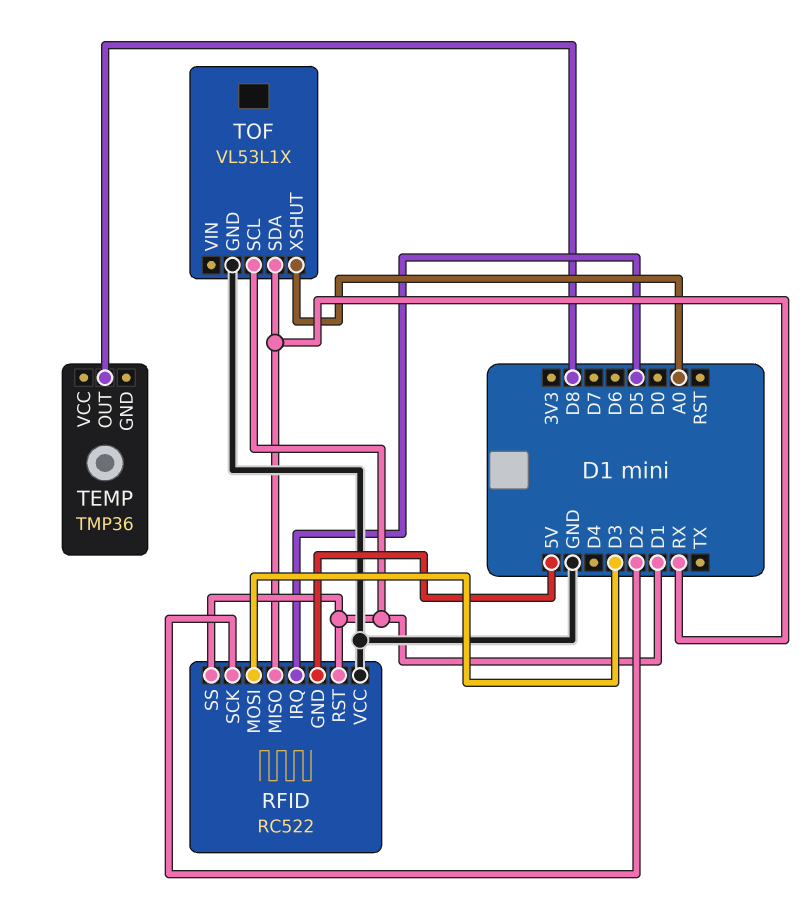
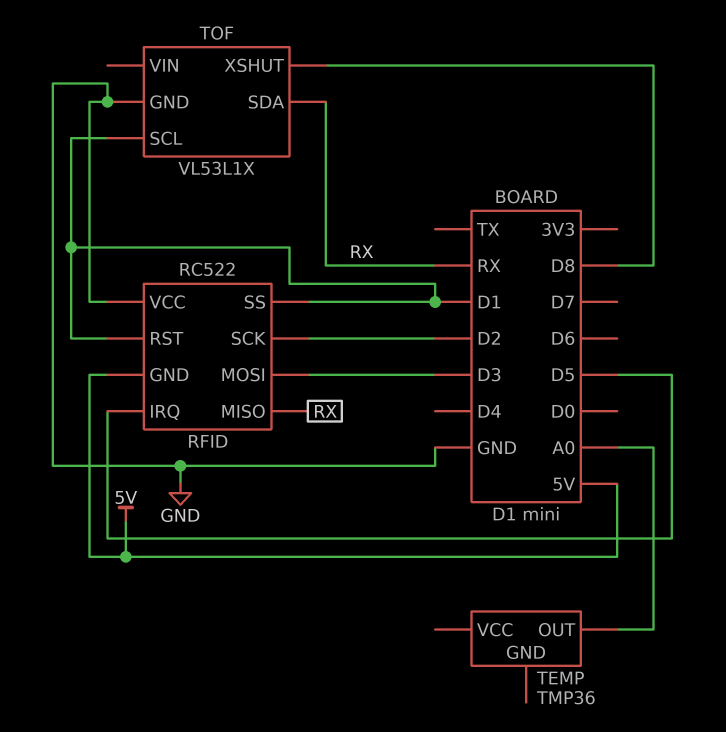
TEMP pin OUT: D8 -> A0
TOF pin XSHUT: A0 -> D8

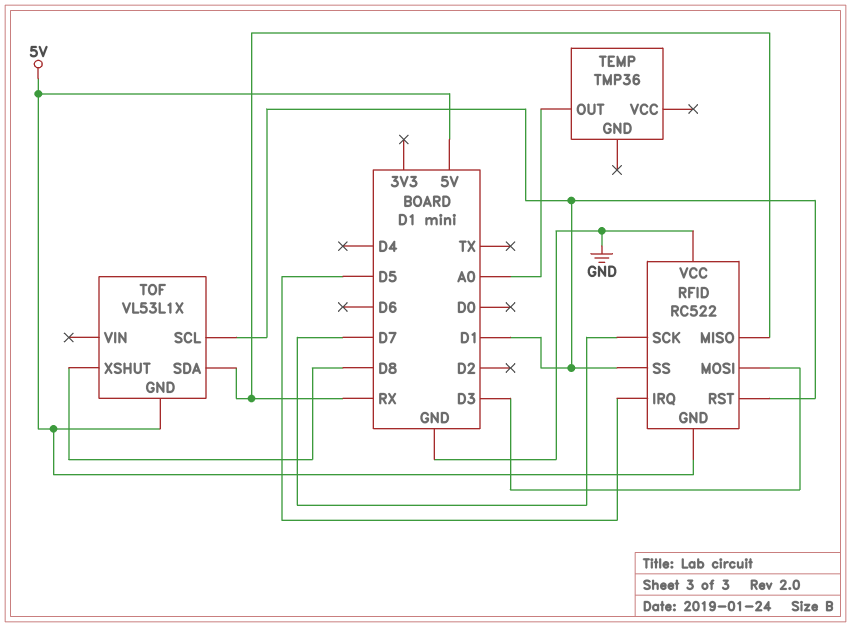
RFID pin SCK: D2 -> D7
TOF pin GND: GND -> 5V

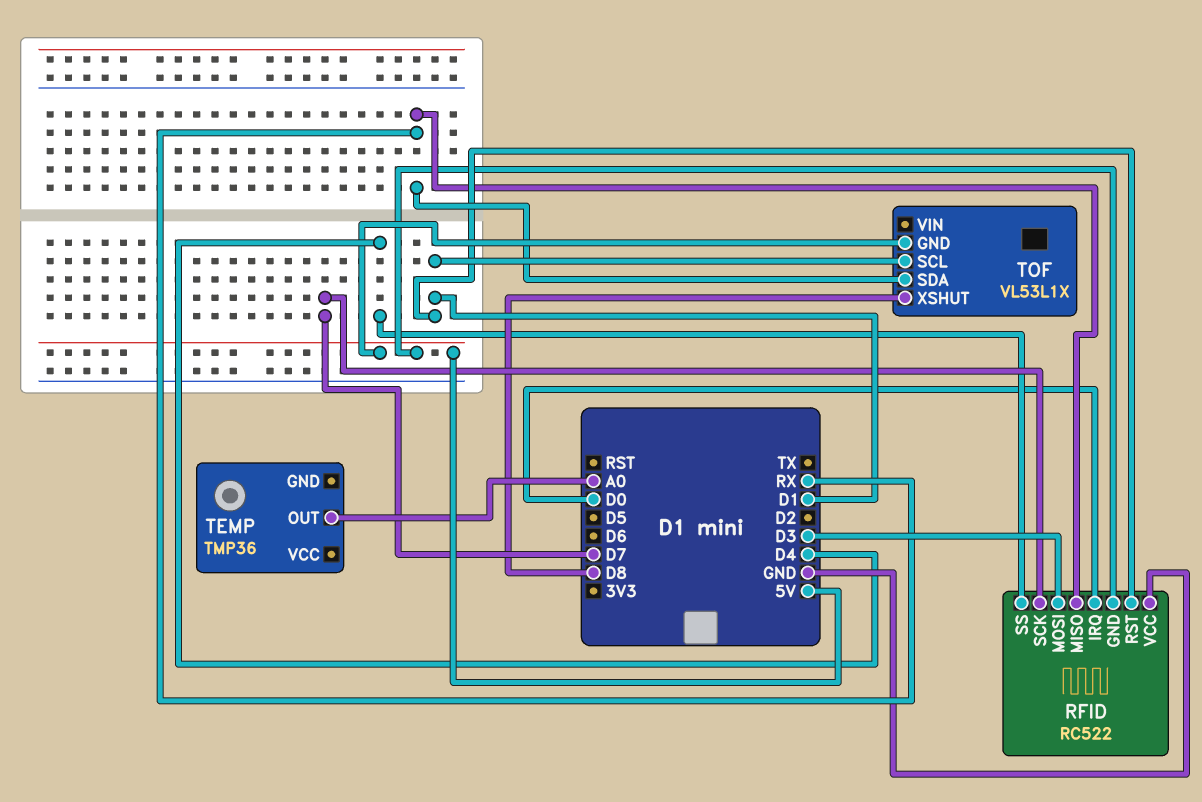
RFID pin IRQ: D5 -> D0
RFID pin SS: D1 -> D4

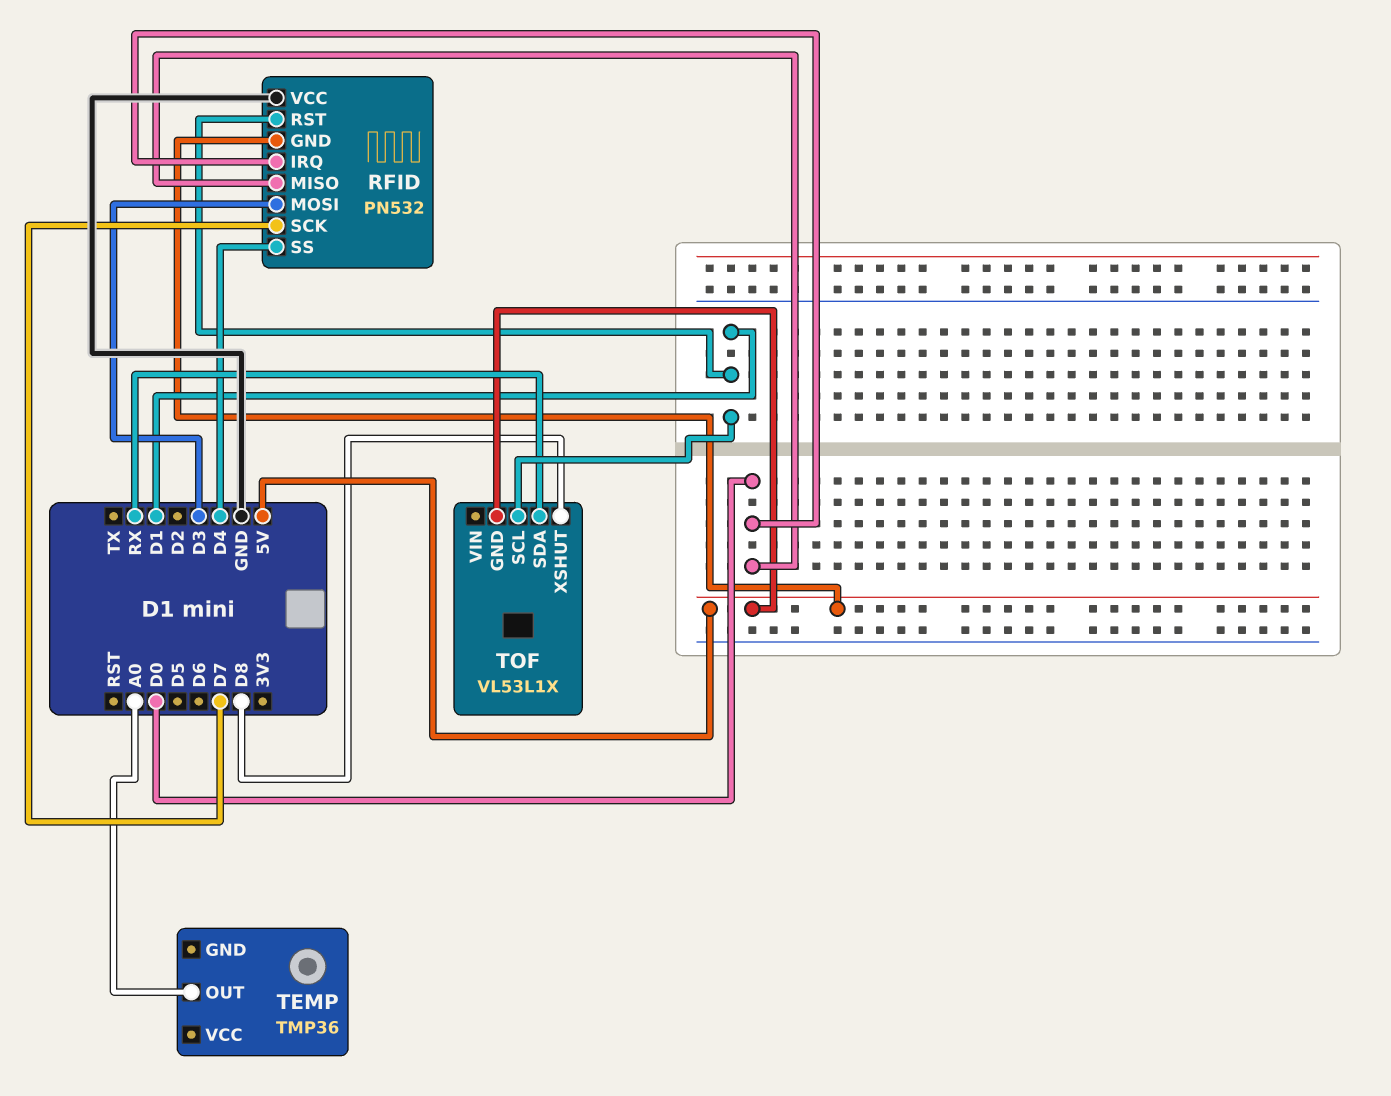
RFID: RC522 -> PN532
RFID pin MISO: RX -> D0

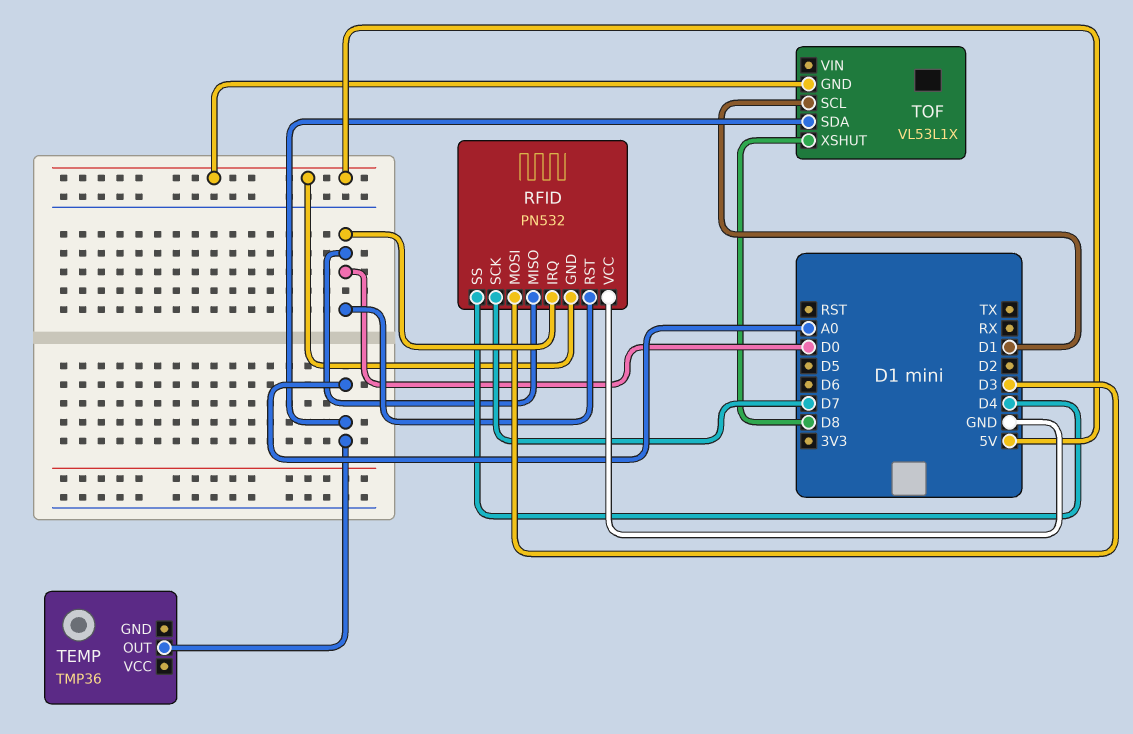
RFID pin RST: D1 -> D0
TOF pin SDA: RX -> A0

